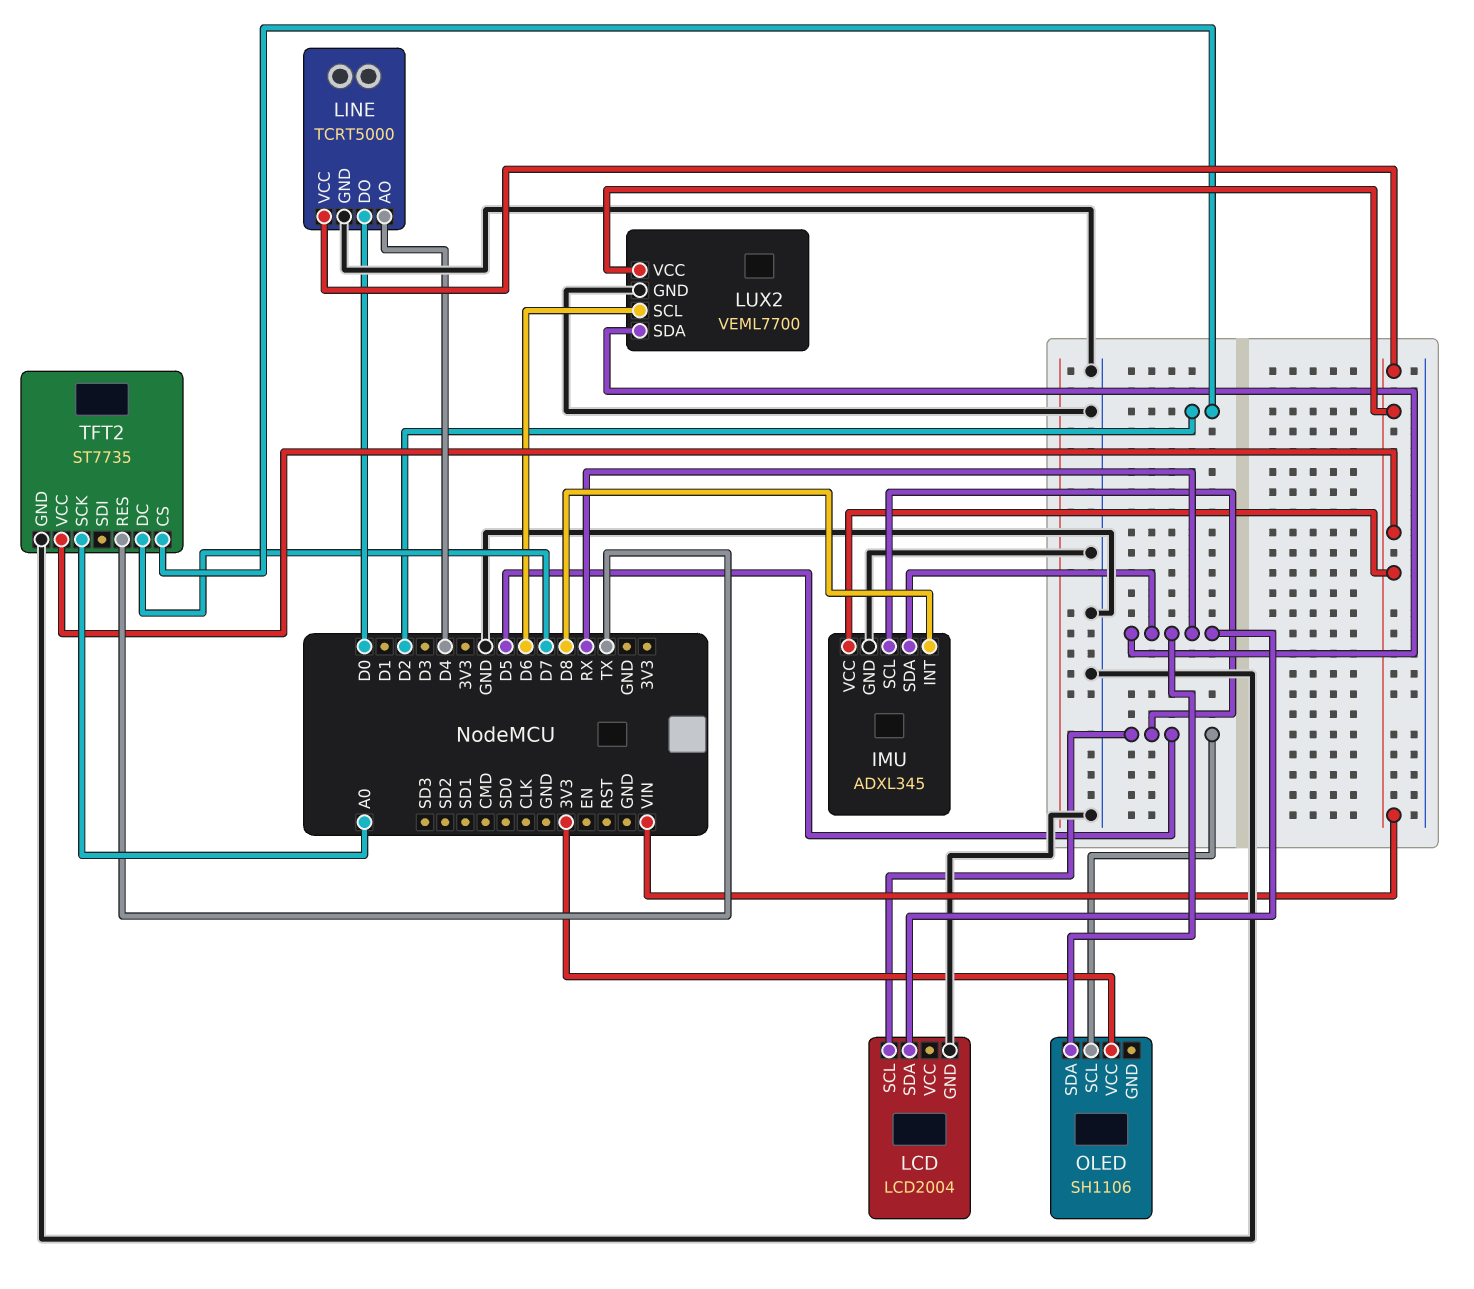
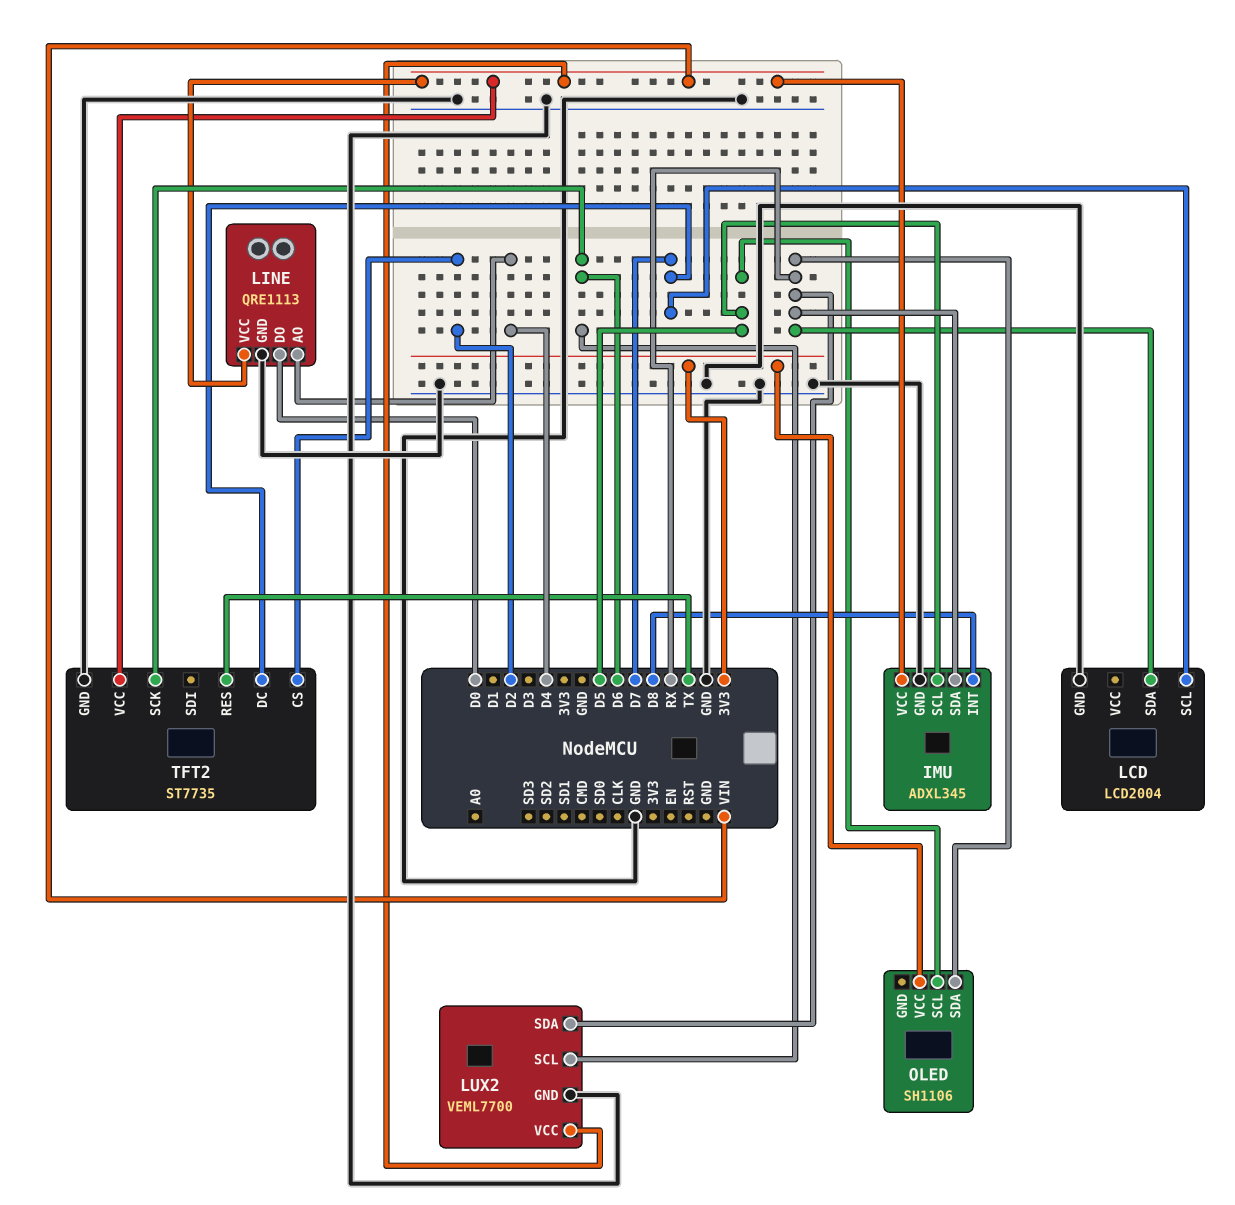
LCD pin SCL: D5 -> D7
LINE: TCRT5000 -> QRE1113
TFT2 pin SCK: A0 -> D6

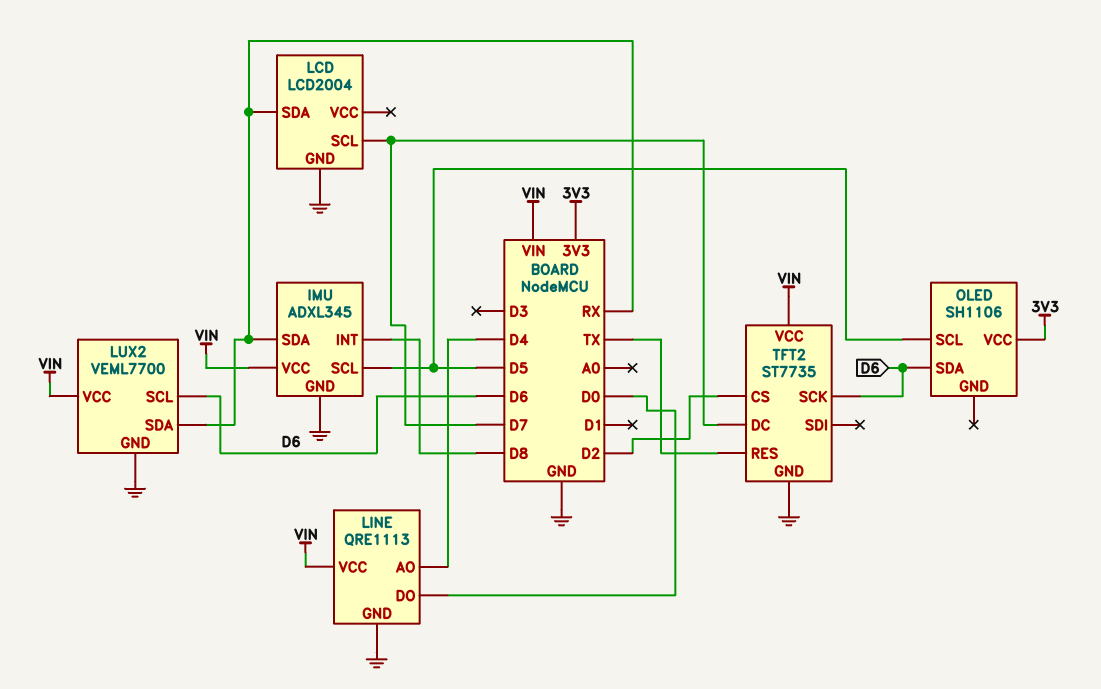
OLED pin SDA: RX -> D6

